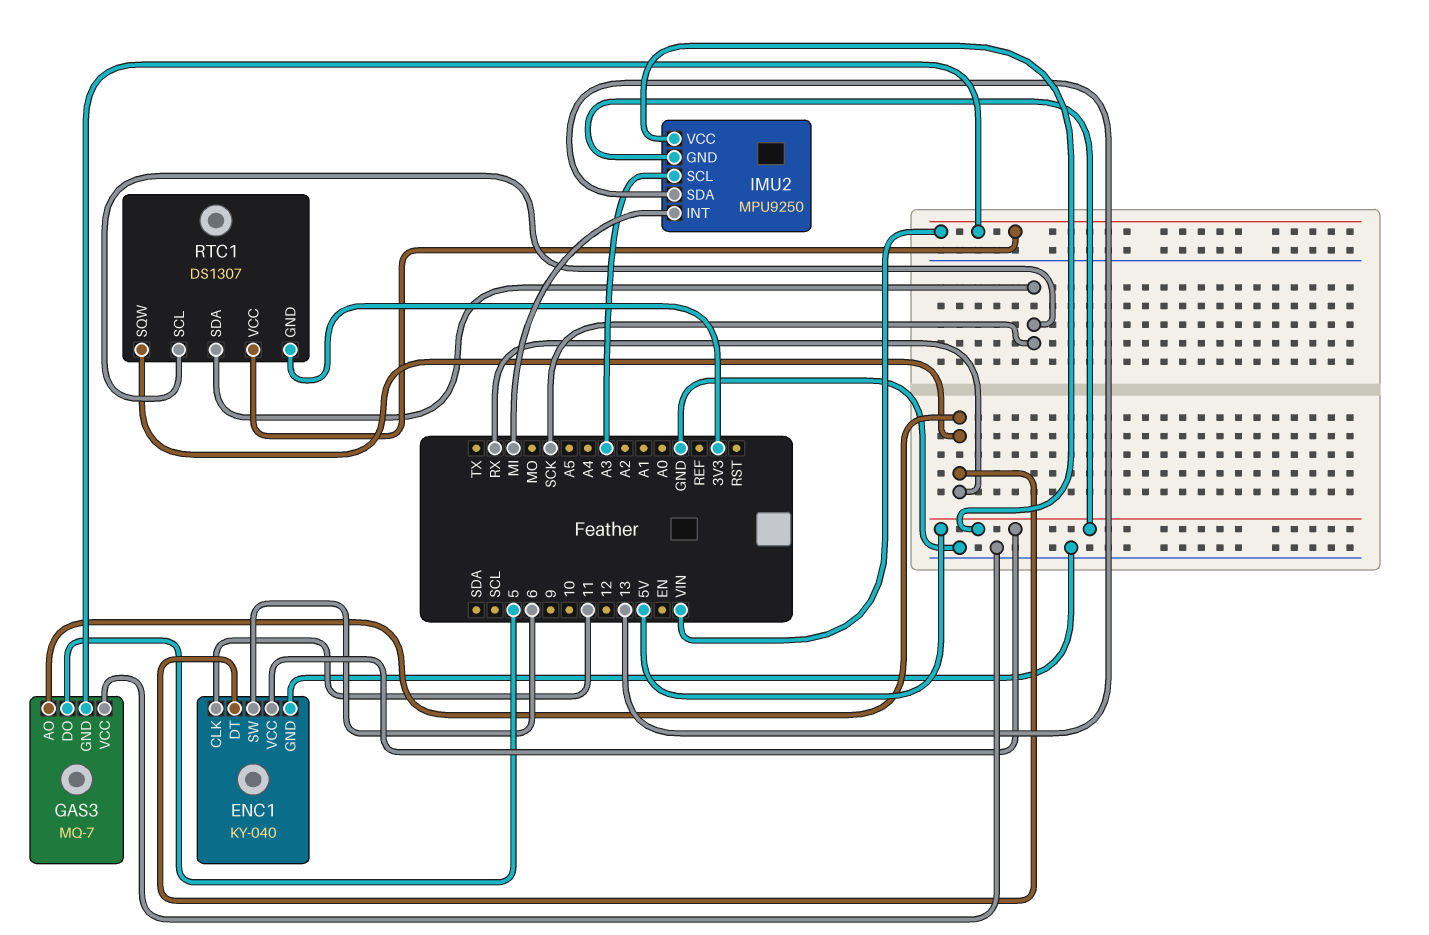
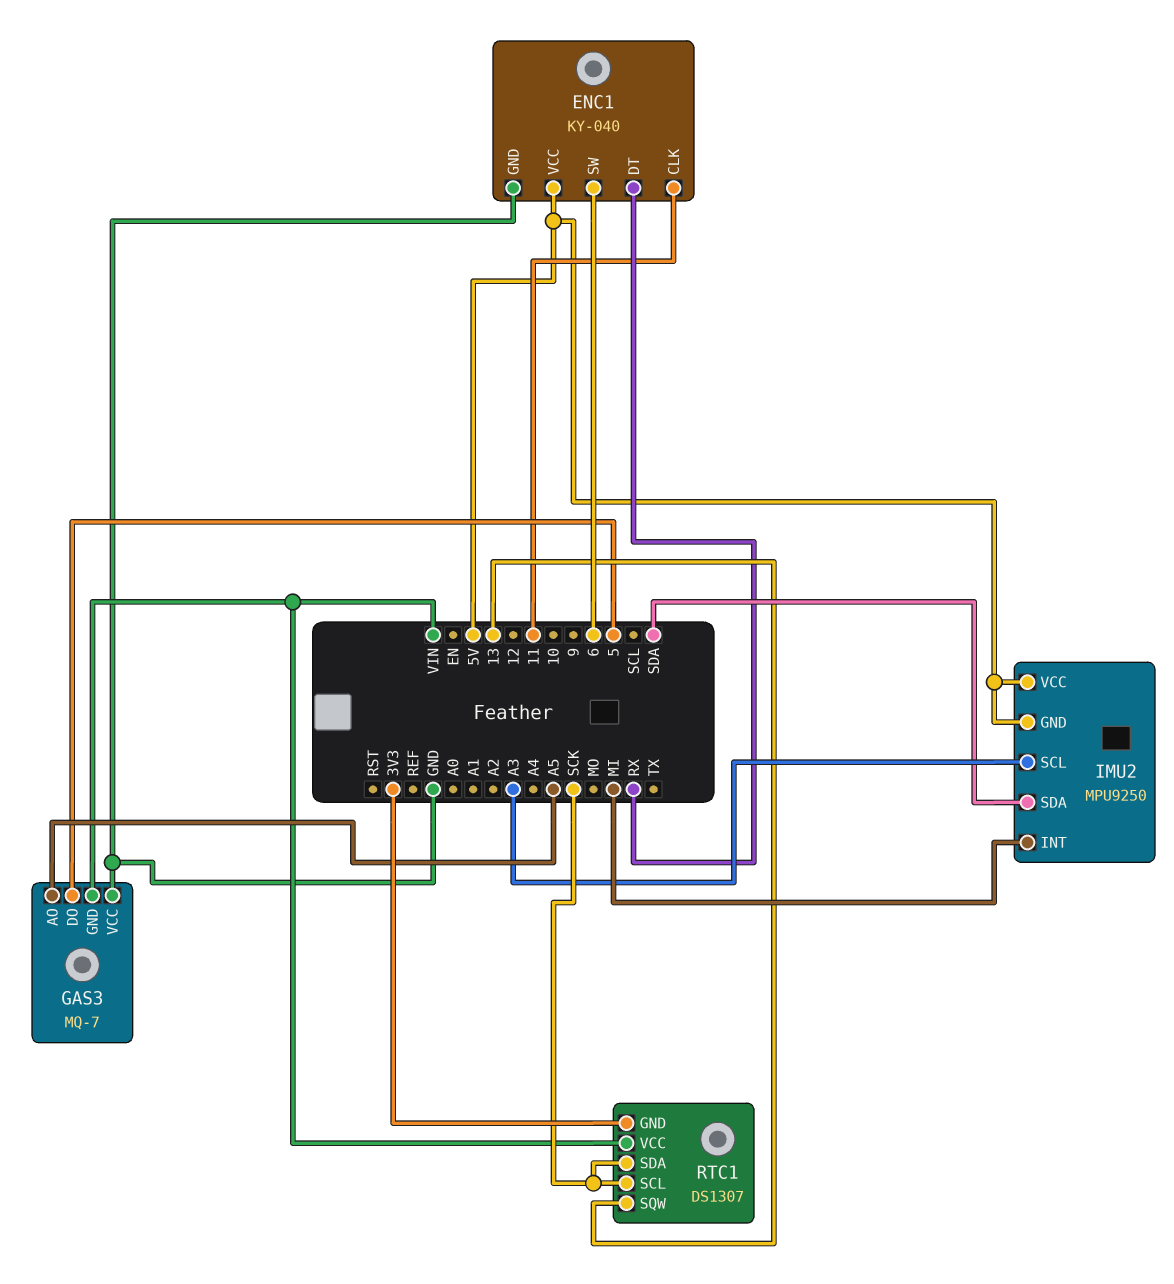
GAS3 pin AO: RX -> A5
IMU2 pin SDA: 13 -> SDA
RTC1 pin SQW: RX -> 13

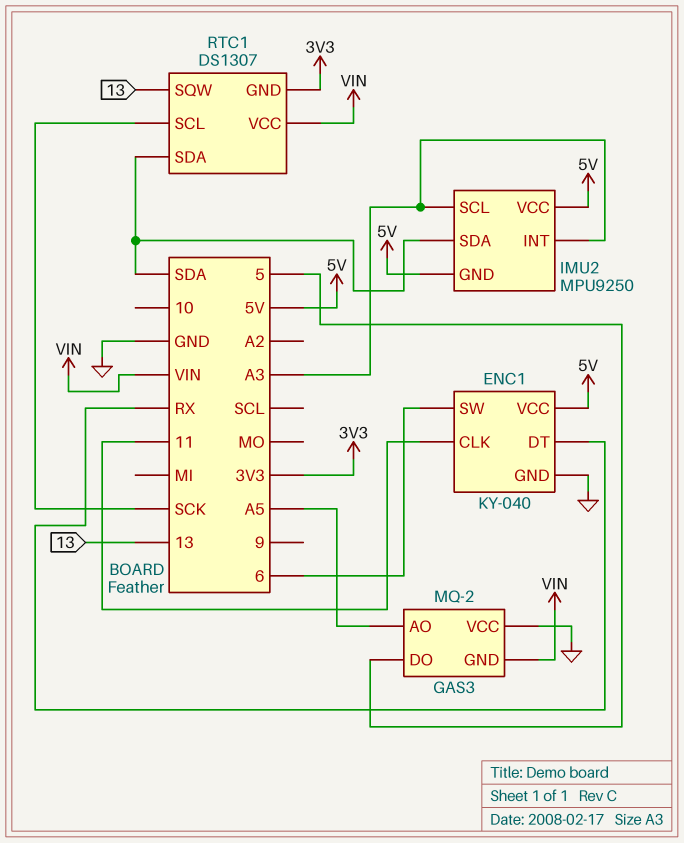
GAS3: MQ-7 -> MQ-2
IMU2 pin INT: MI -> A3
RTC1 pin SDA: SCK -> SDA

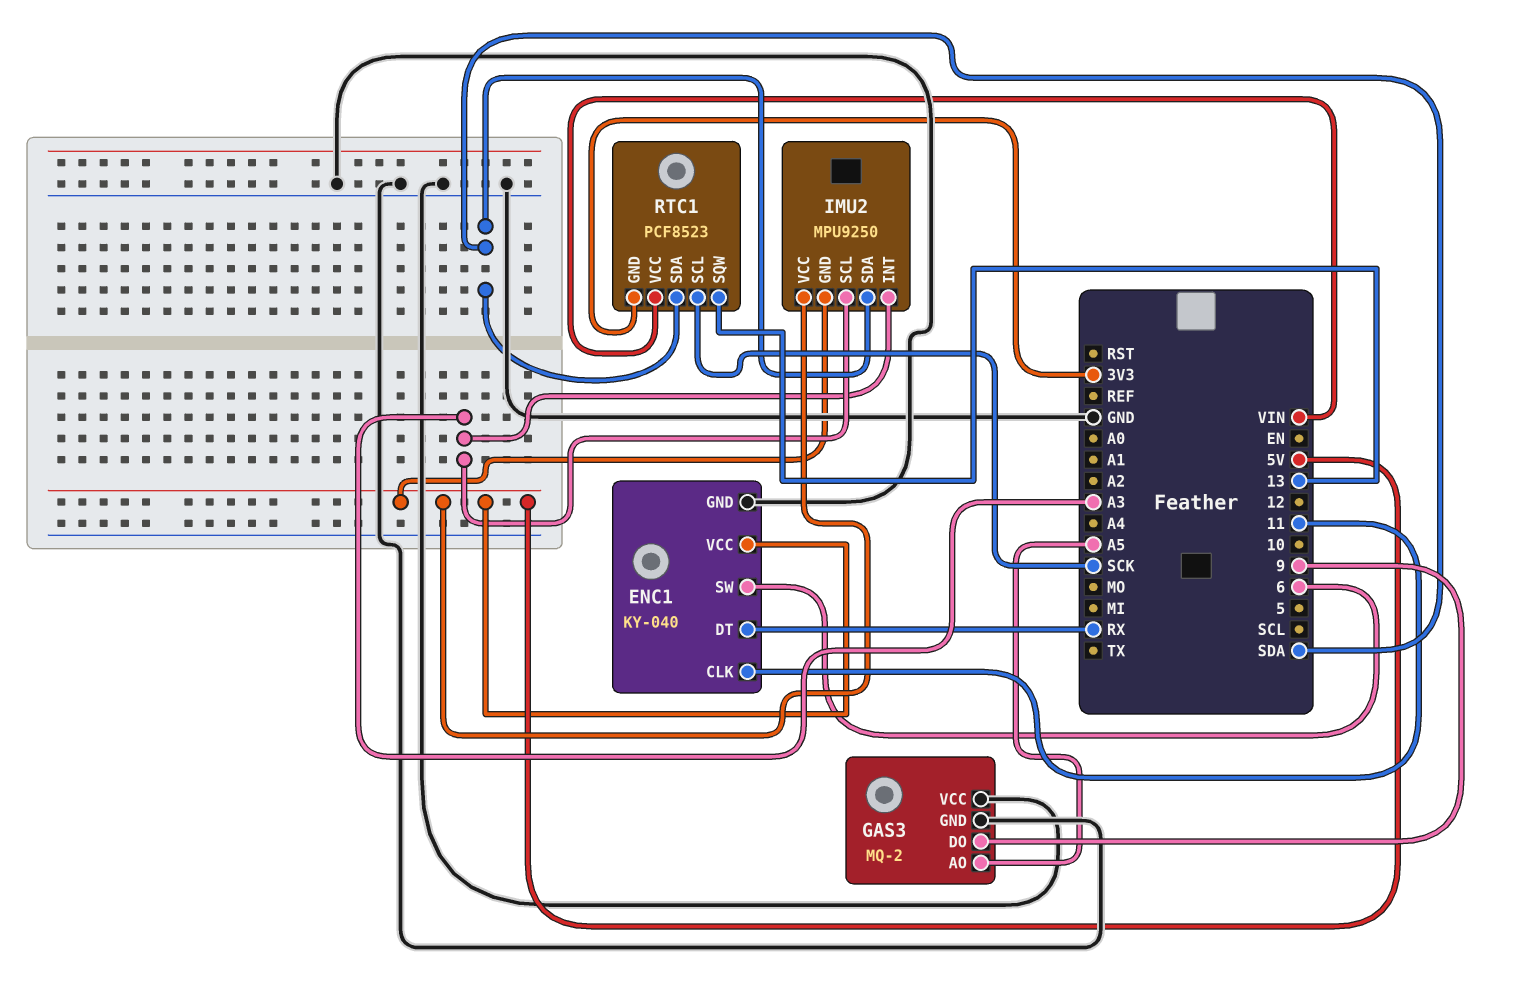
GAS3 pin DO: 5 -> 9
GAS3 pin GND: VIN -> GND
RTC1: DS1307 -> PCF8523

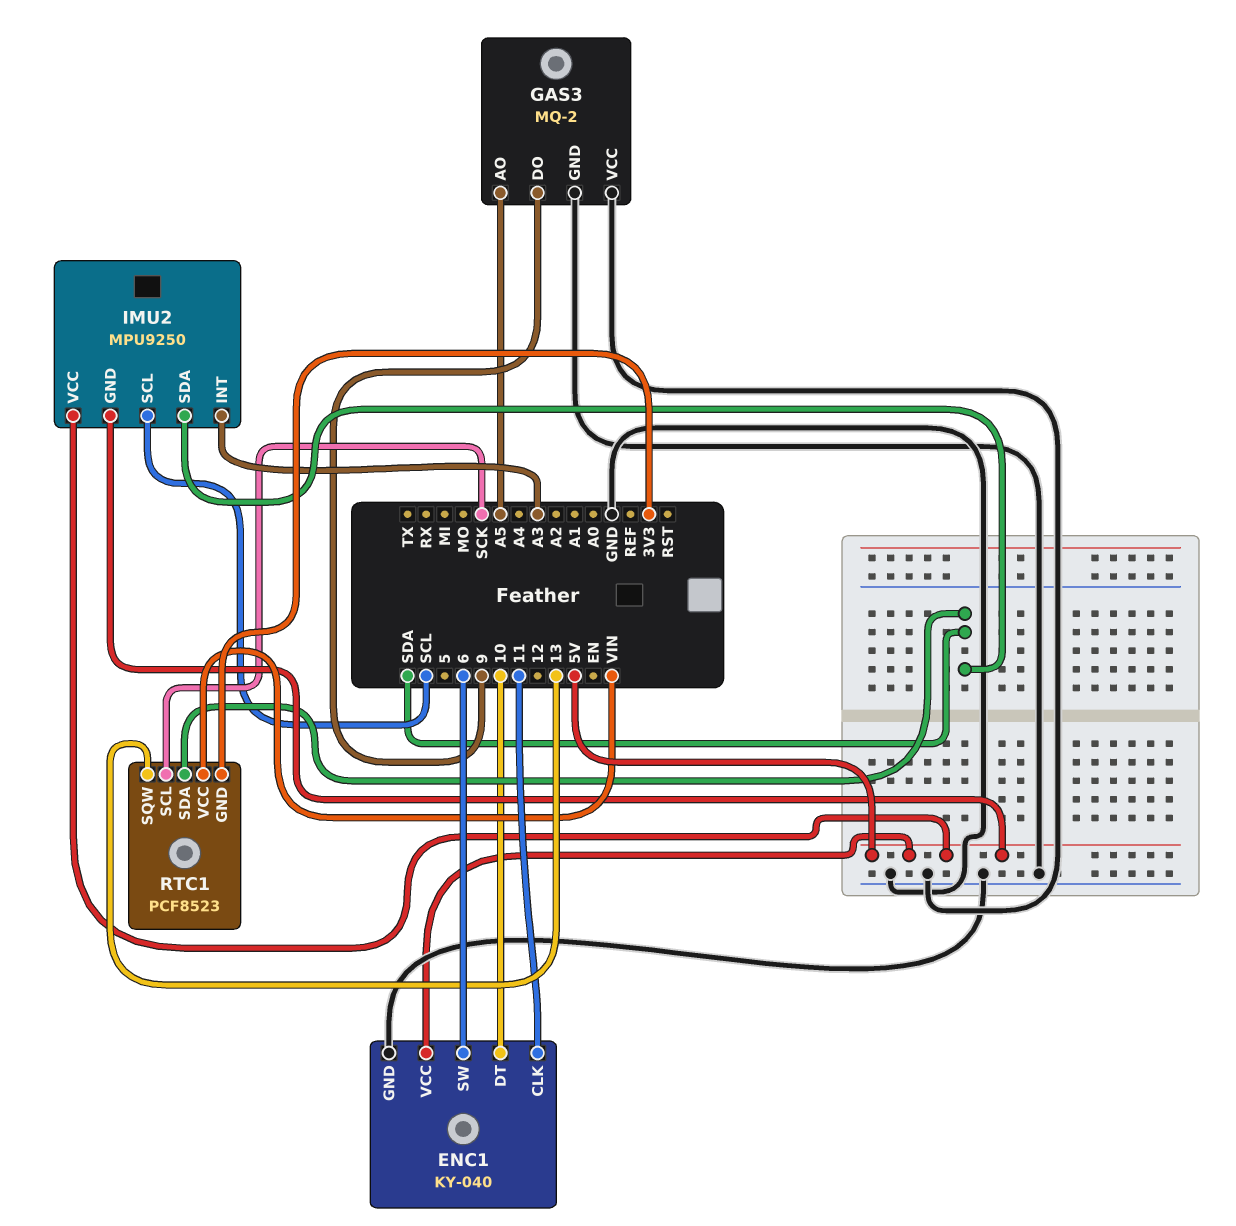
ENC1 pin DT: RX -> 10
IMU2 pin SCL: A3 -> SCL

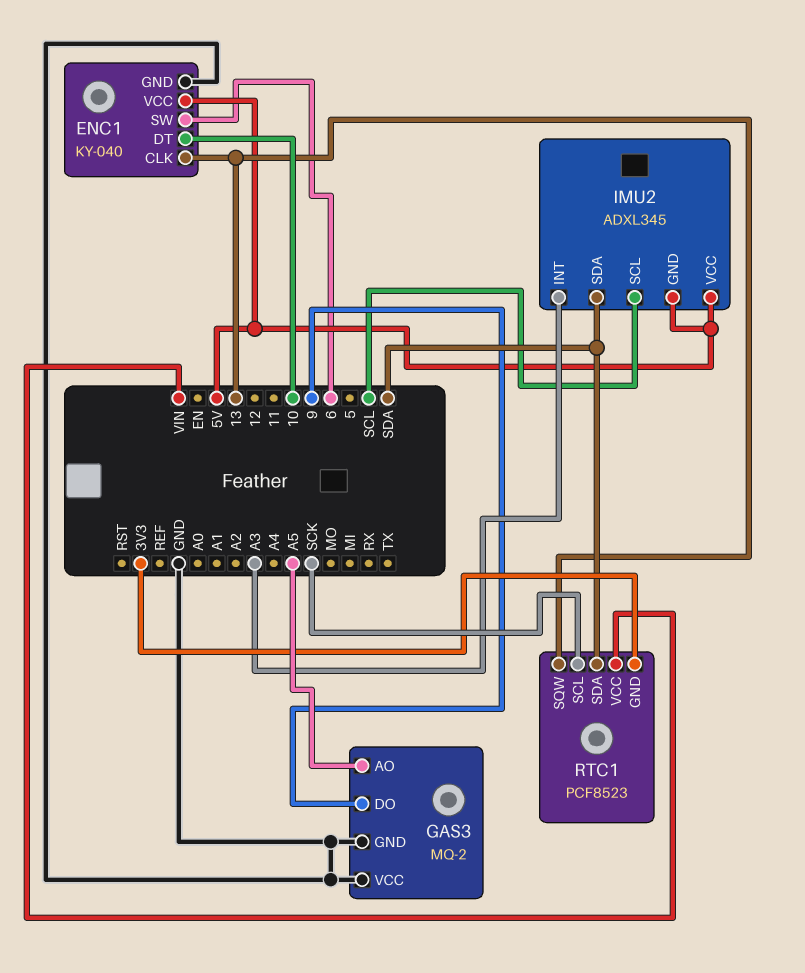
ENC1 pin CLK: 11 -> 13
IMU2: MPU9250 -> ADXL345

